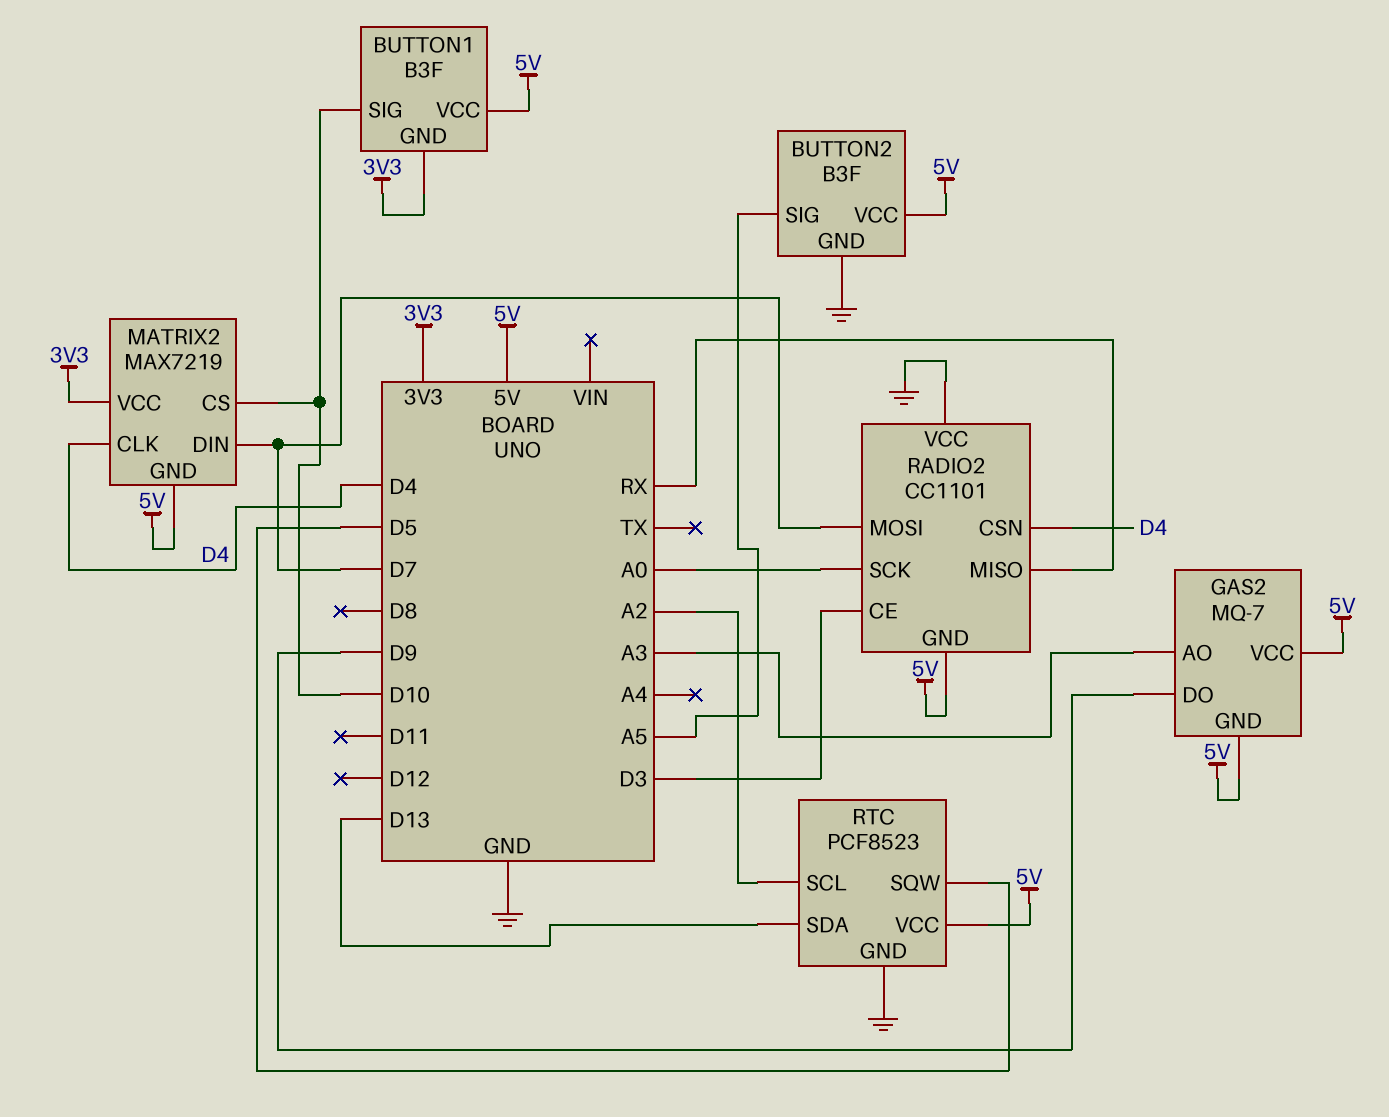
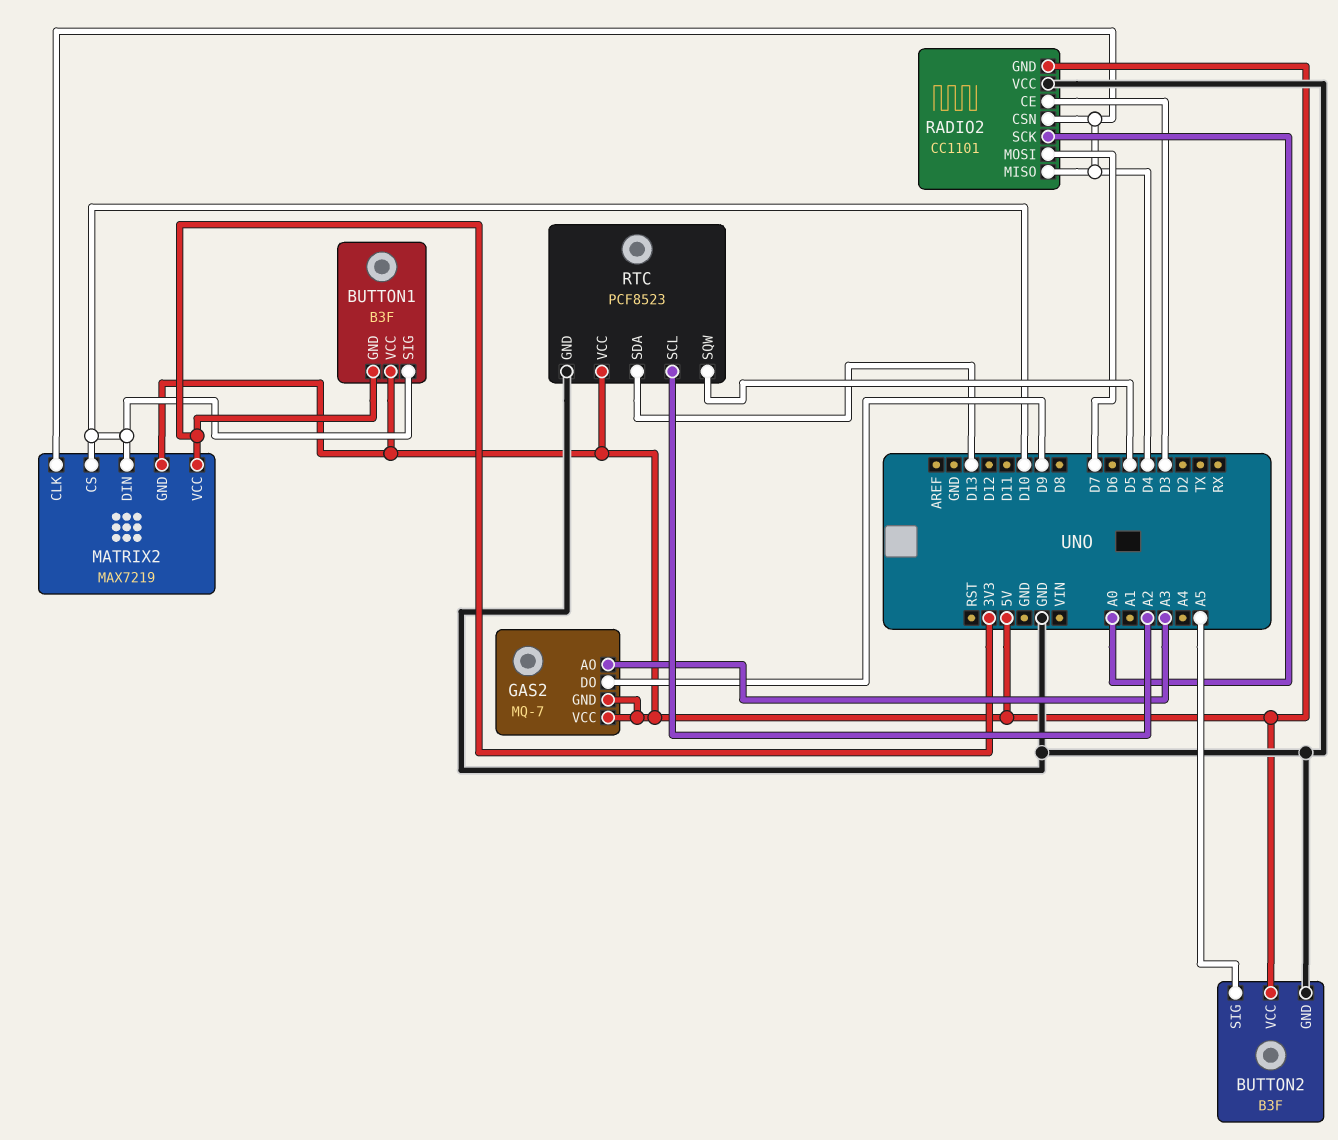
MATRIX2 pin DIN: D7 -> D10
RADIO2 pin MISO: RX -> D4

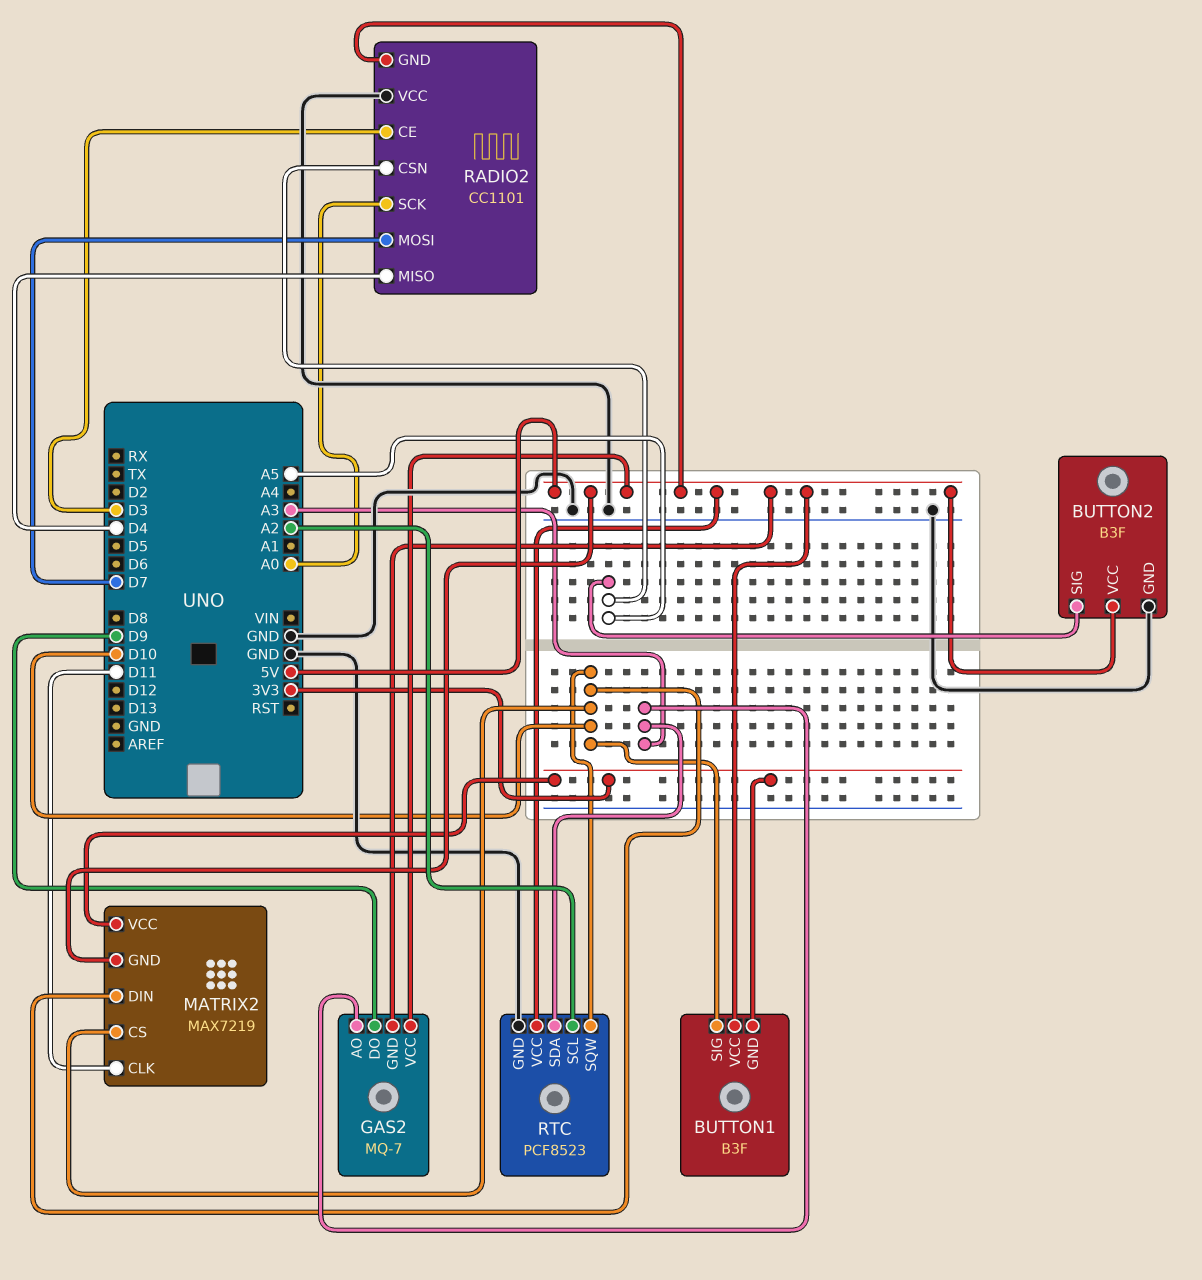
MATRIX2 pin CLK: D4 -> D11
RADIO2 pin CSN: D4 -> A5
RTC pin SDA: D13 -> A3
RTC pin SQW: D5 -> D10

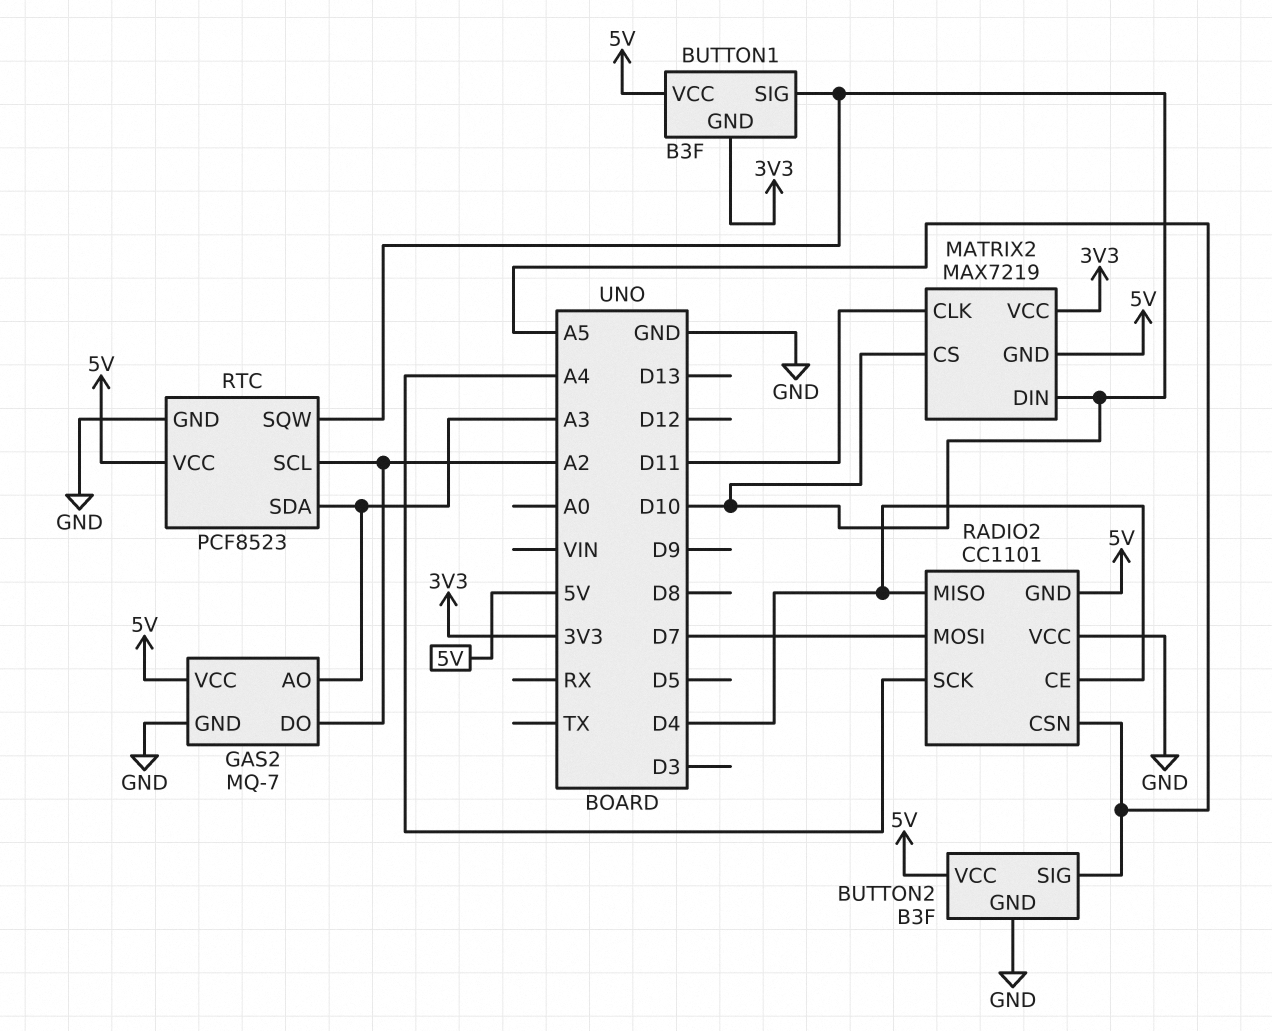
GAS2 pin DO: D9 -> A2
GAS2 pin GND: 5V -> GND
RADIO2 pin CE: D3 -> D4
RADIO2 pin SCK: A0 -> A4

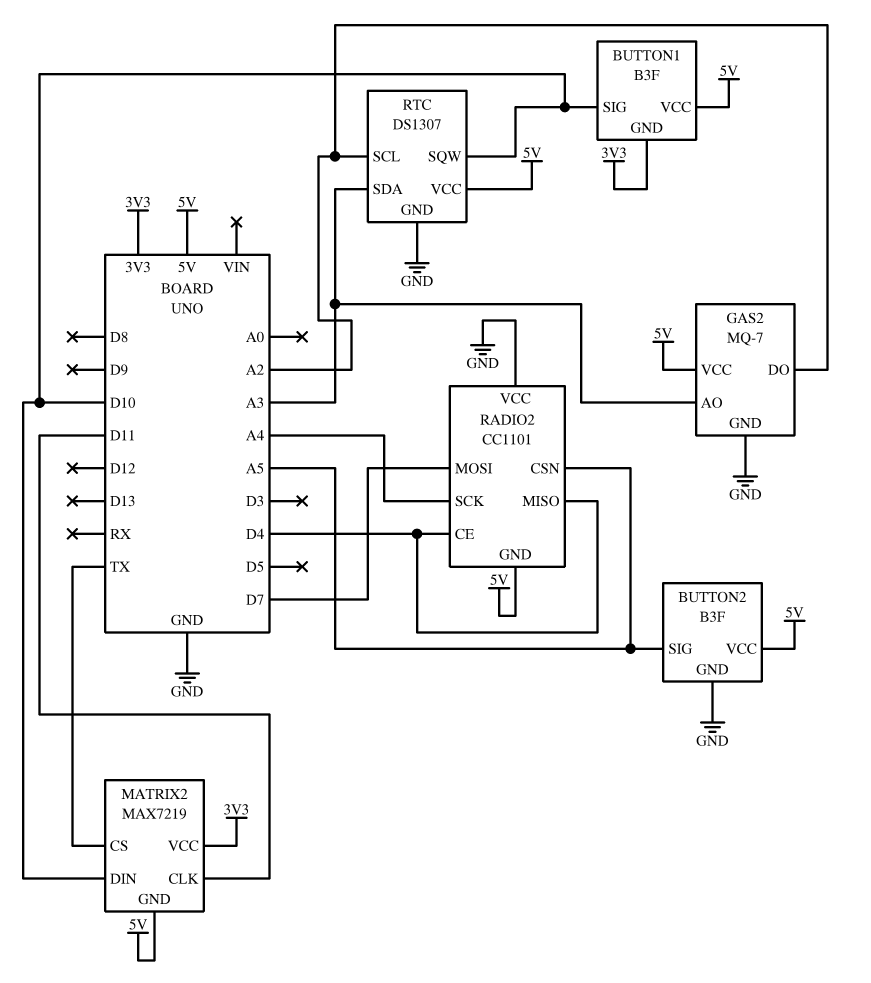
MATRIX2 pin CS: D10 -> TX
RTC: PCF8523 -> DS1307

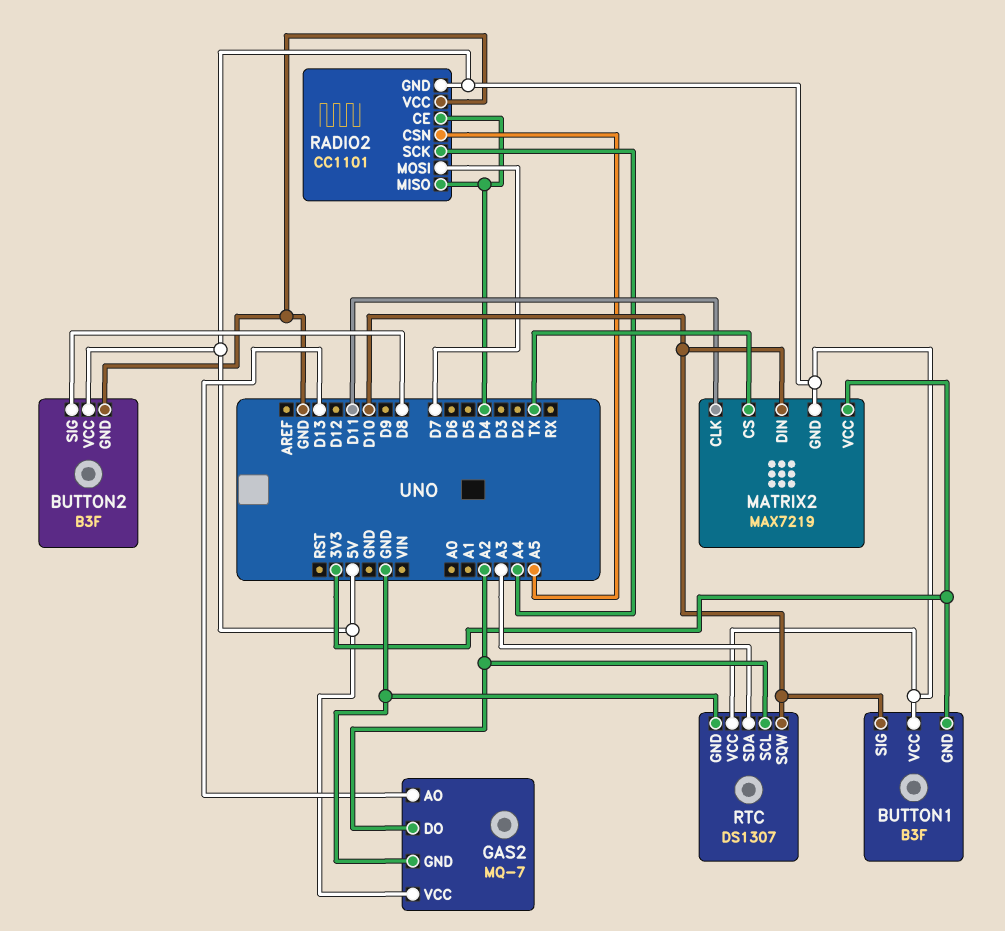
BUTTON2 pin SIG: A5 -> D8
GAS2 pin AO: A3 -> D13

